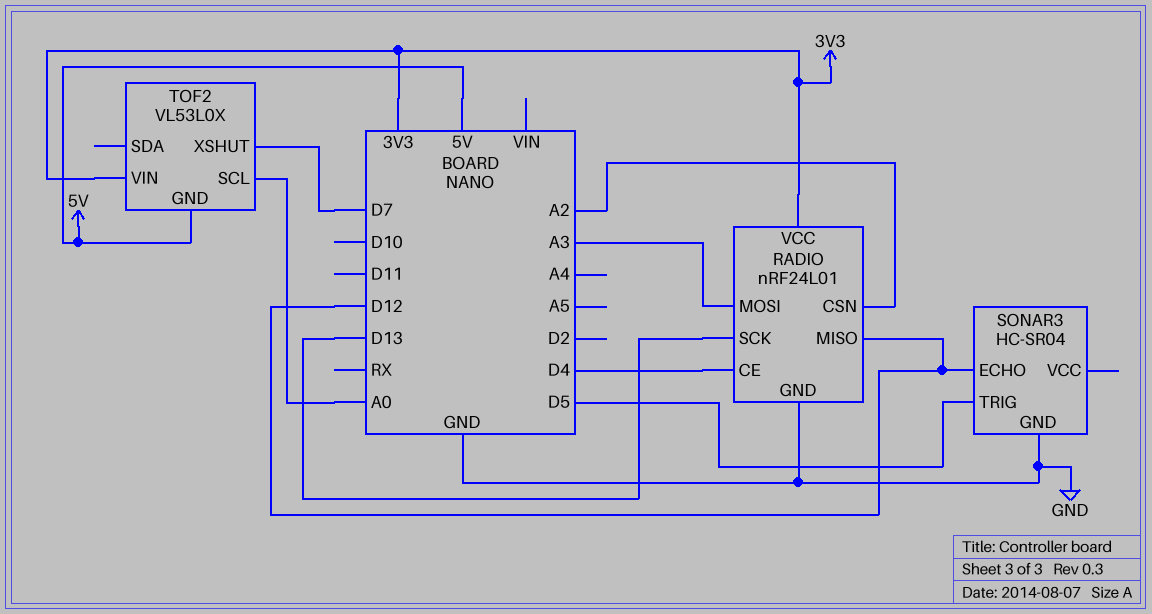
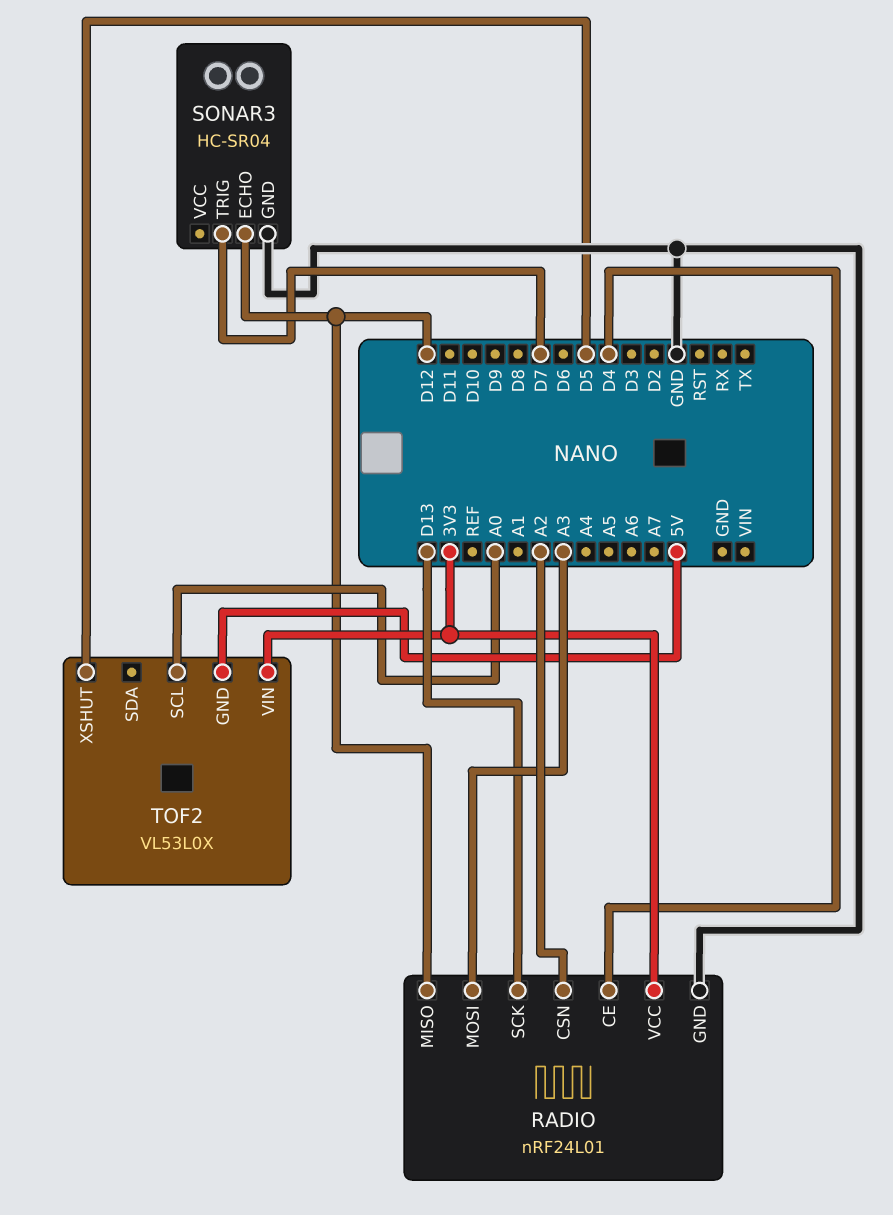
SONAR3 pin TRIG: D5 -> D7
TOF2 pin XSHUT: D7 -> D5

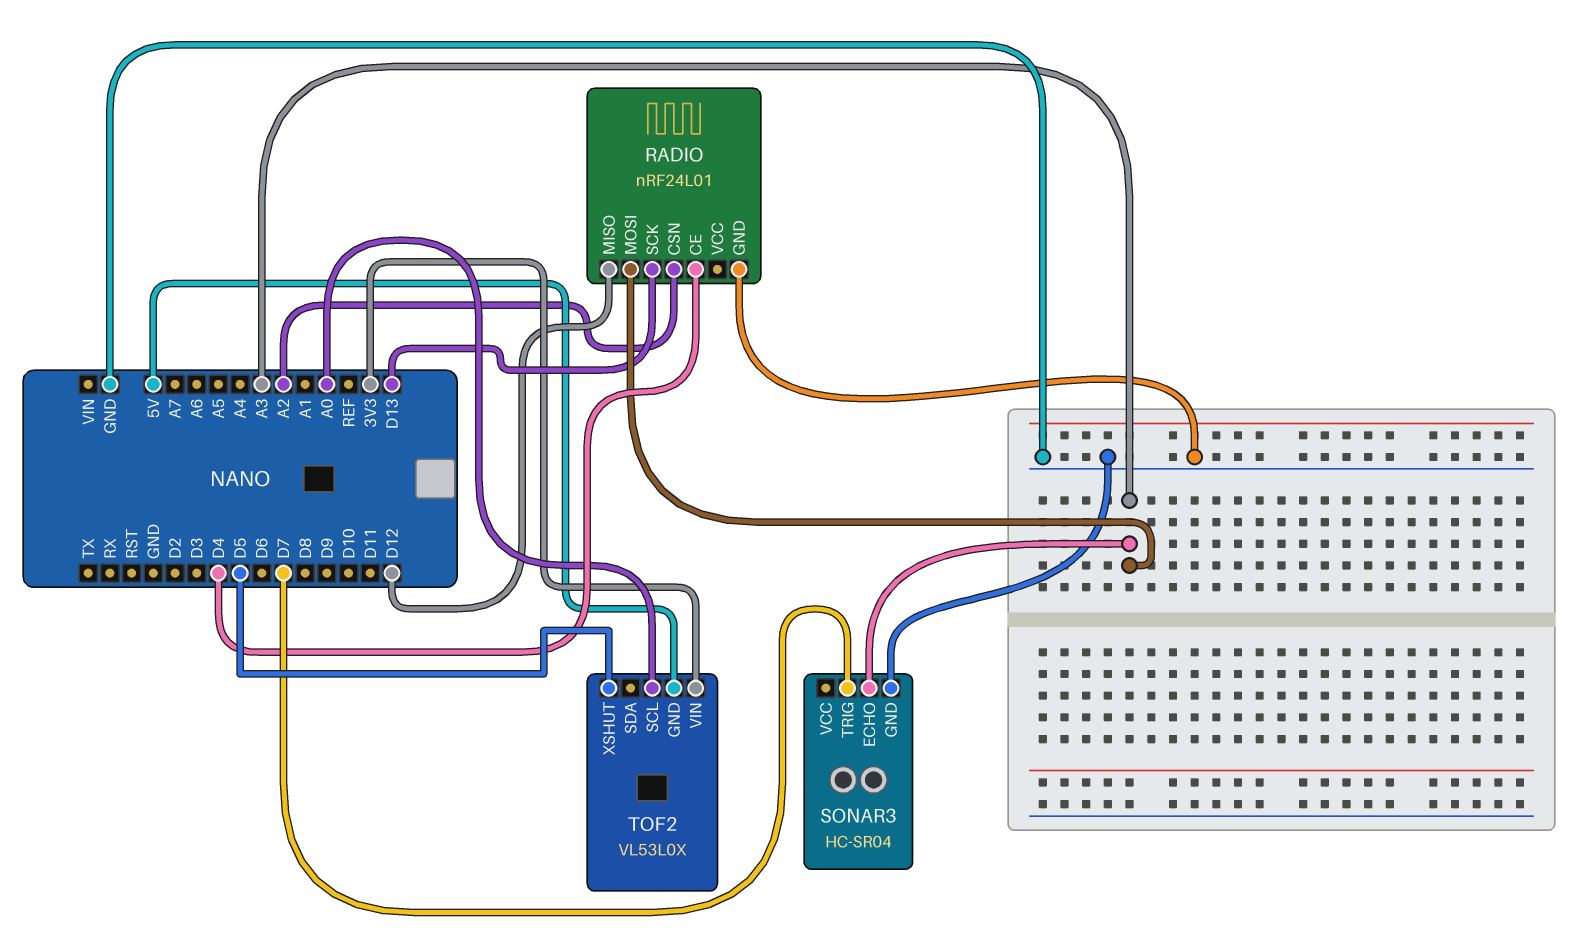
RADIO pin VCC: 3V3 -> none
SONAR3 pin ECHO: D12 -> A3

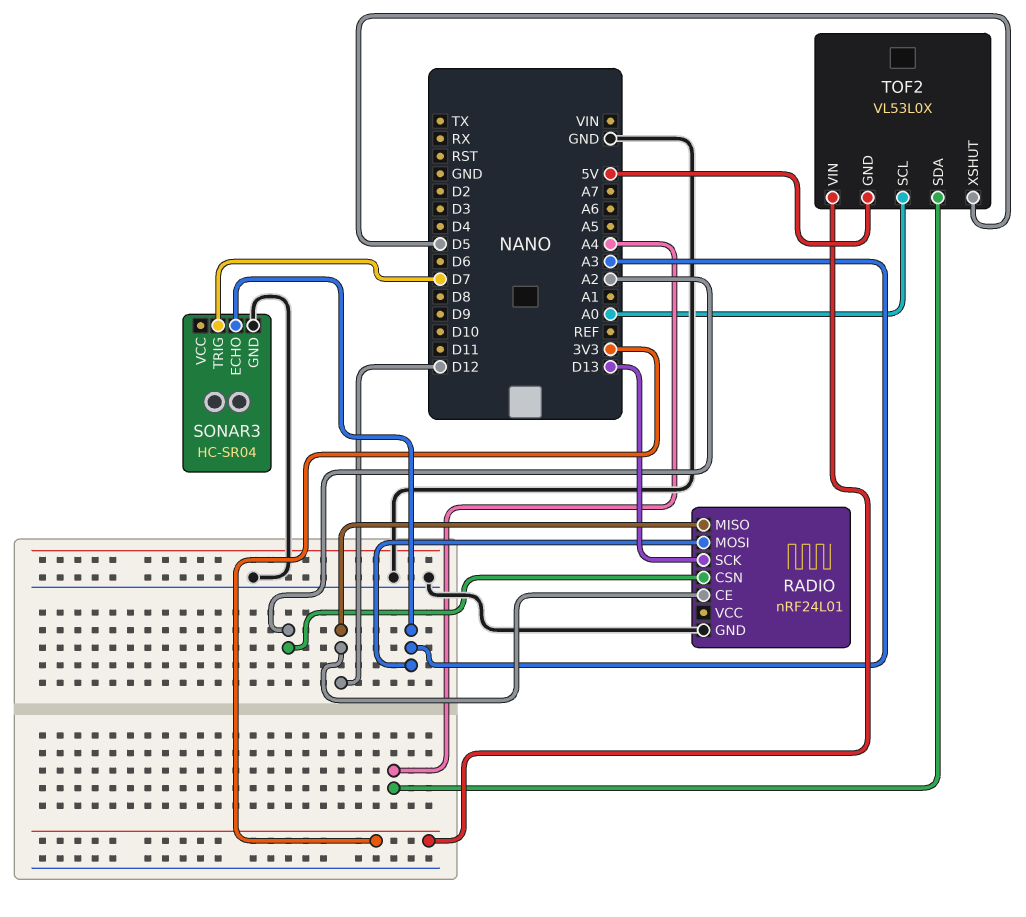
RADIO pin CE: D4 -> D12
TOF2 pin SDA: none -> A4

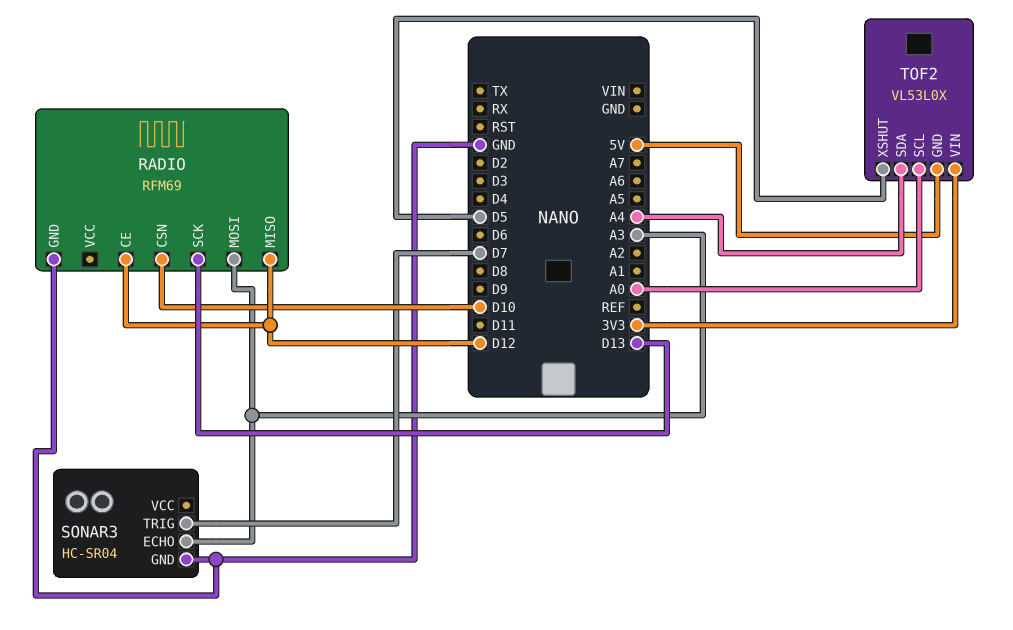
RADIO: nRF24L01 -> RFM69
RADIO pin CSN: A2 -> D10

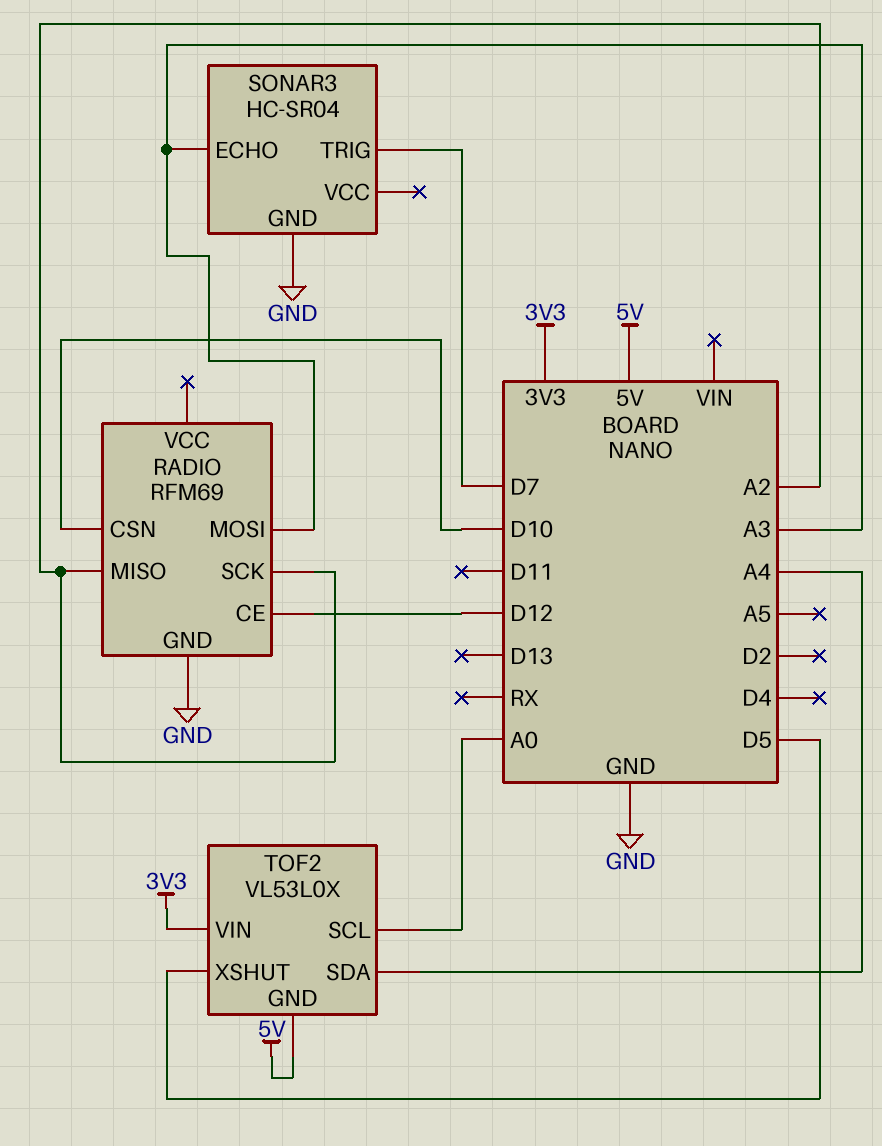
RADIO pin MISO: D12 -> A2
RADIO pin SCK: D13 -> A2

